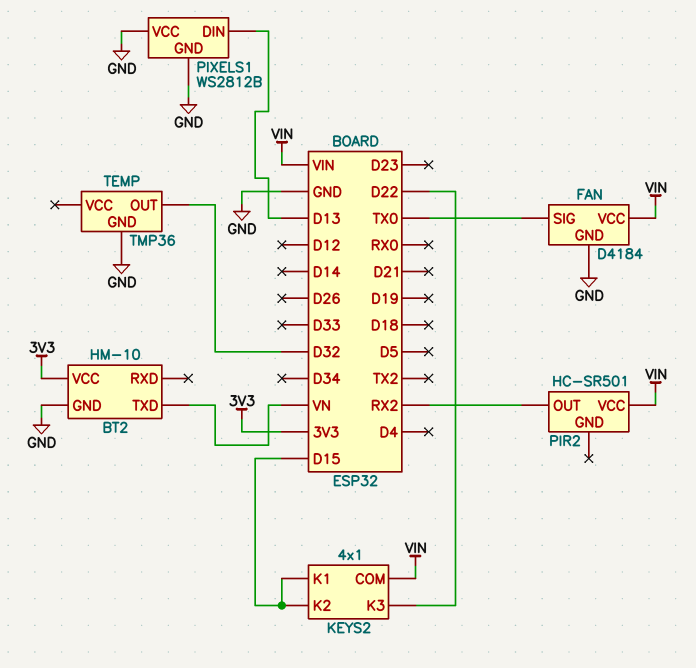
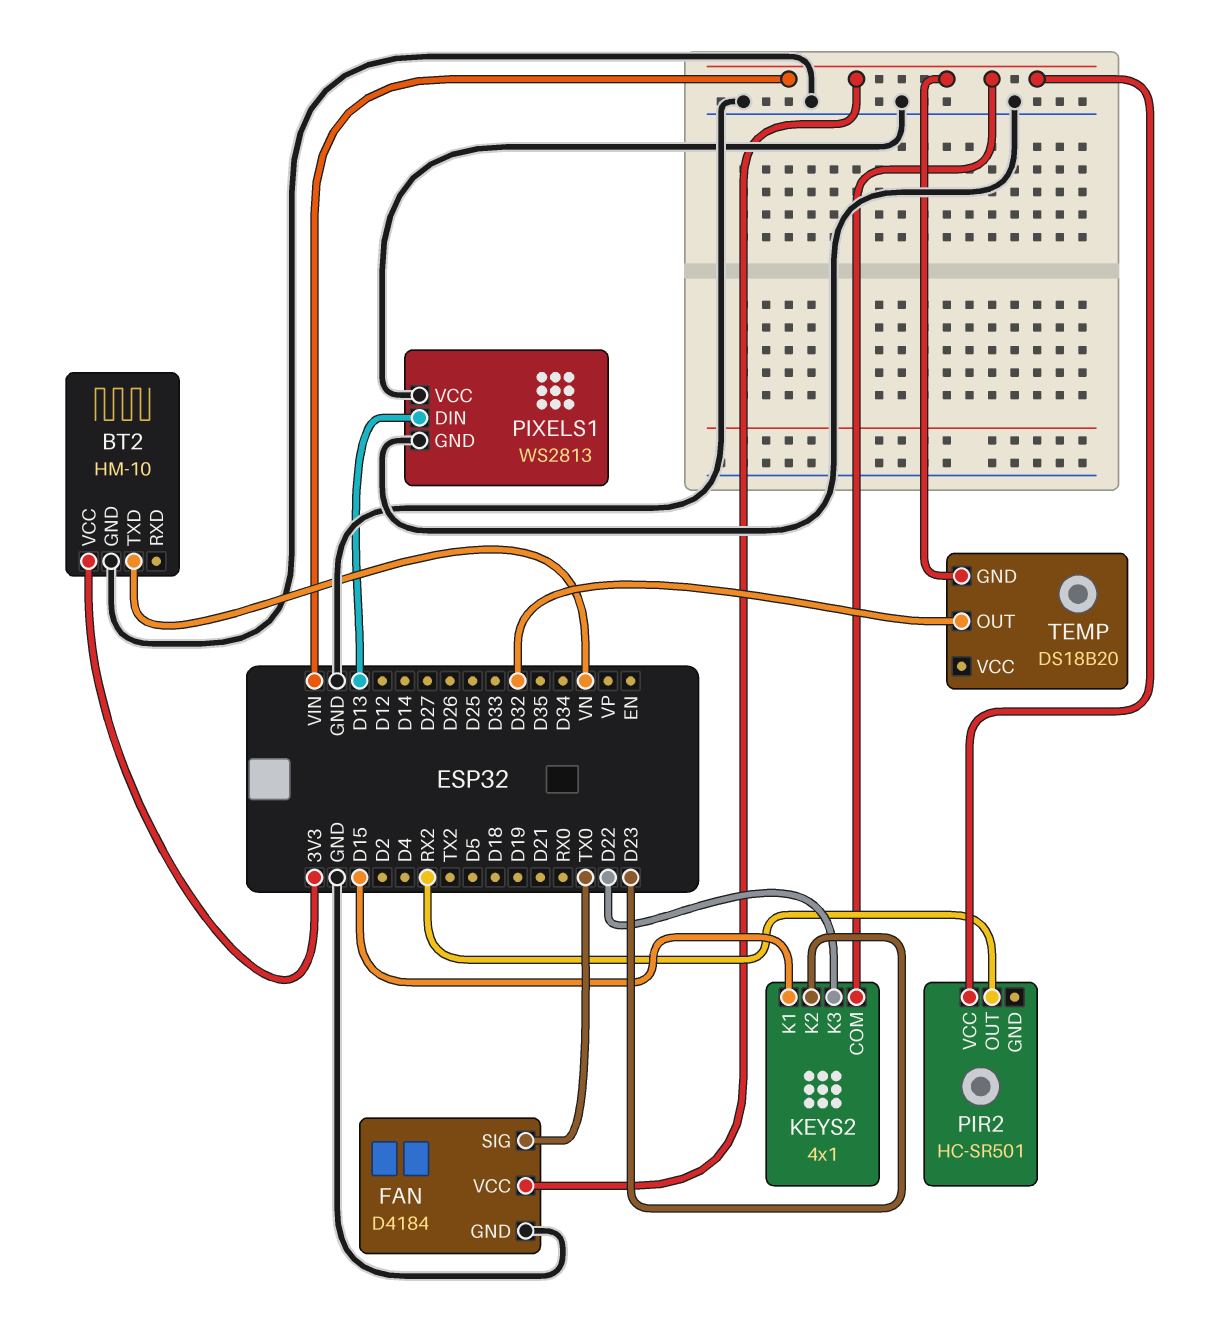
KEYS2 pin K2: D15 -> D23
PIXELS1: WS2812B -> WS2813
TEMP: TMP36 -> DS18B20
TEMP pin GND: GND -> VIN

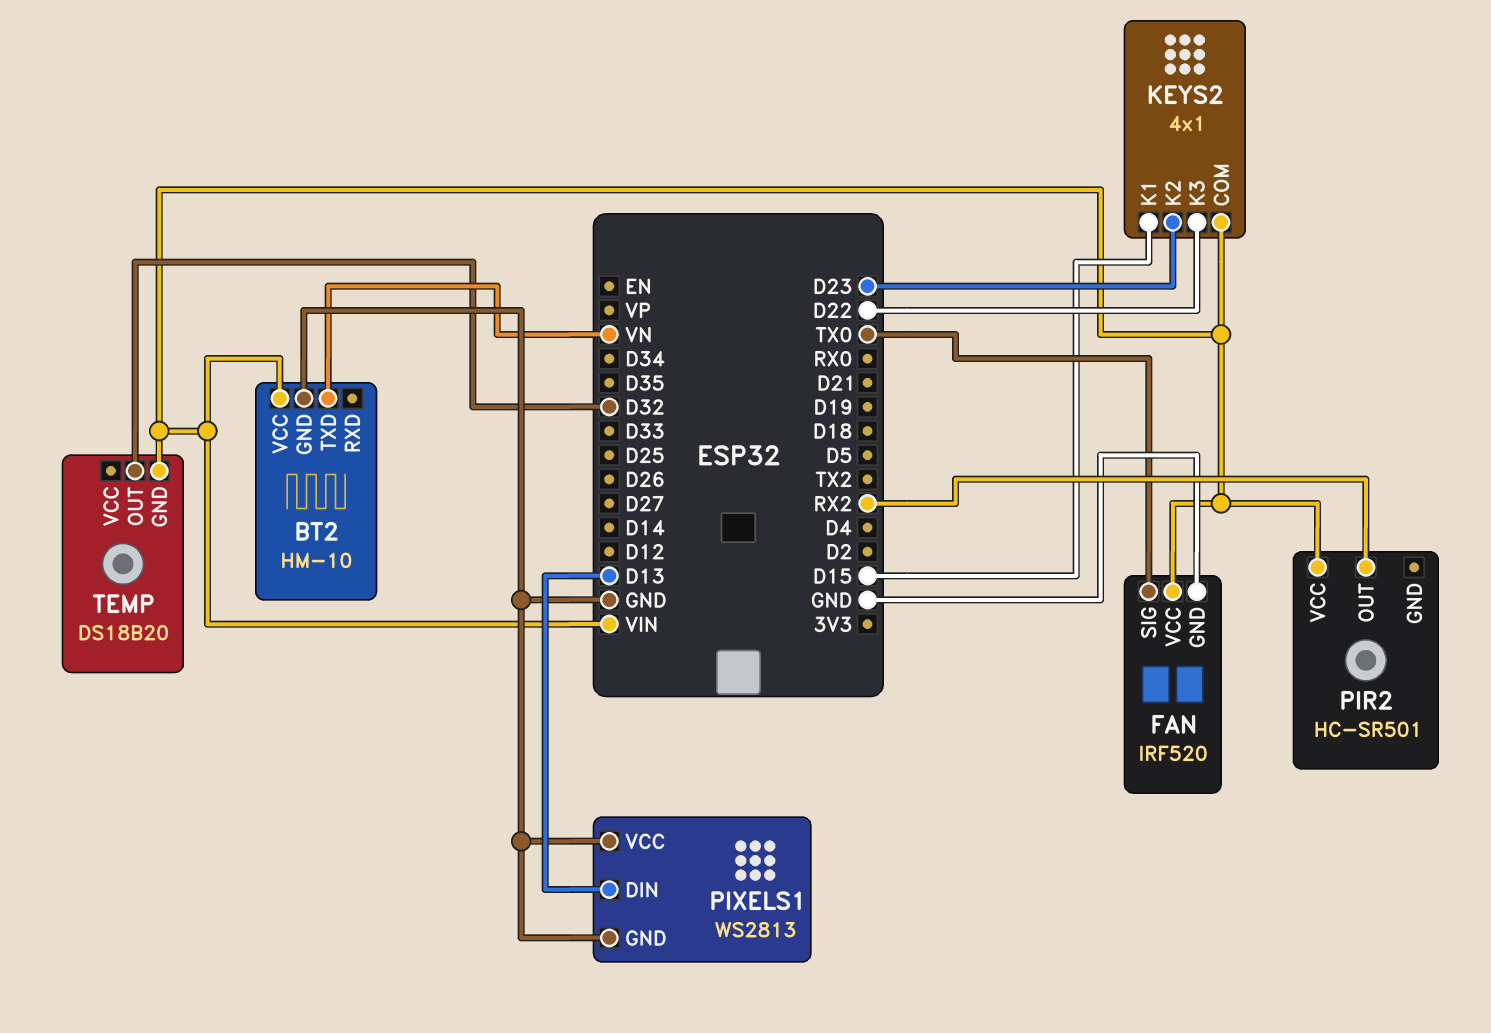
BT2 pin VCC: 3V3 -> VIN
FAN: D4184 -> IRF520

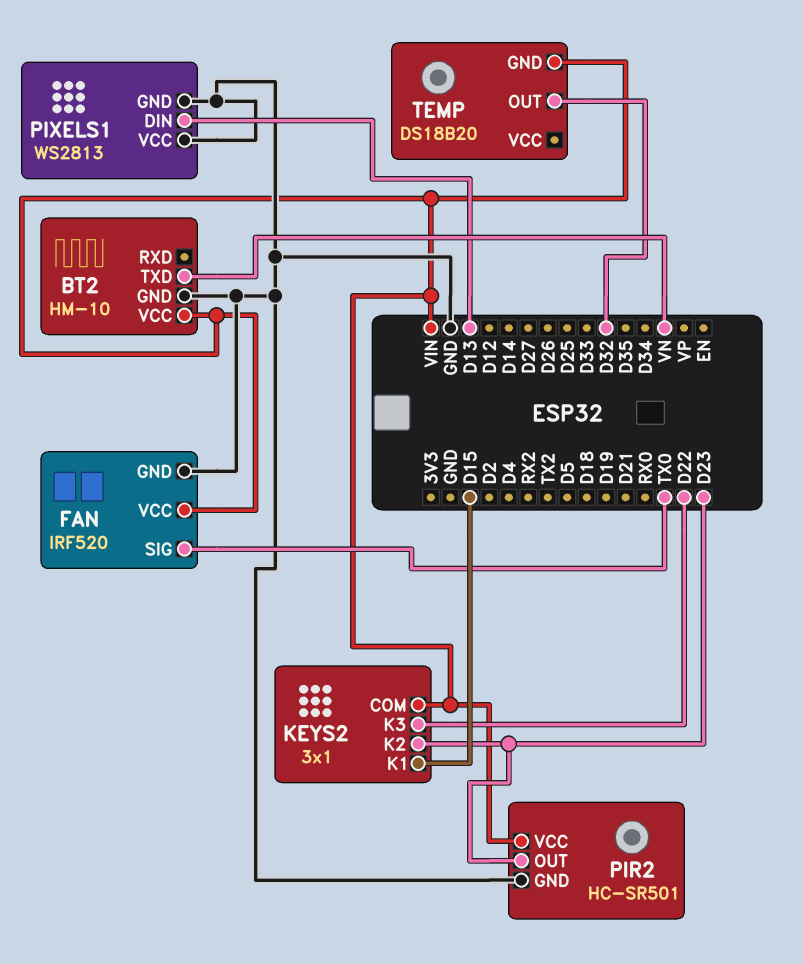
KEYS2: 4x1 -> 3x1
PIR2 pin GND: none -> GND
PIR2 pin OUT: RX2 -> D23

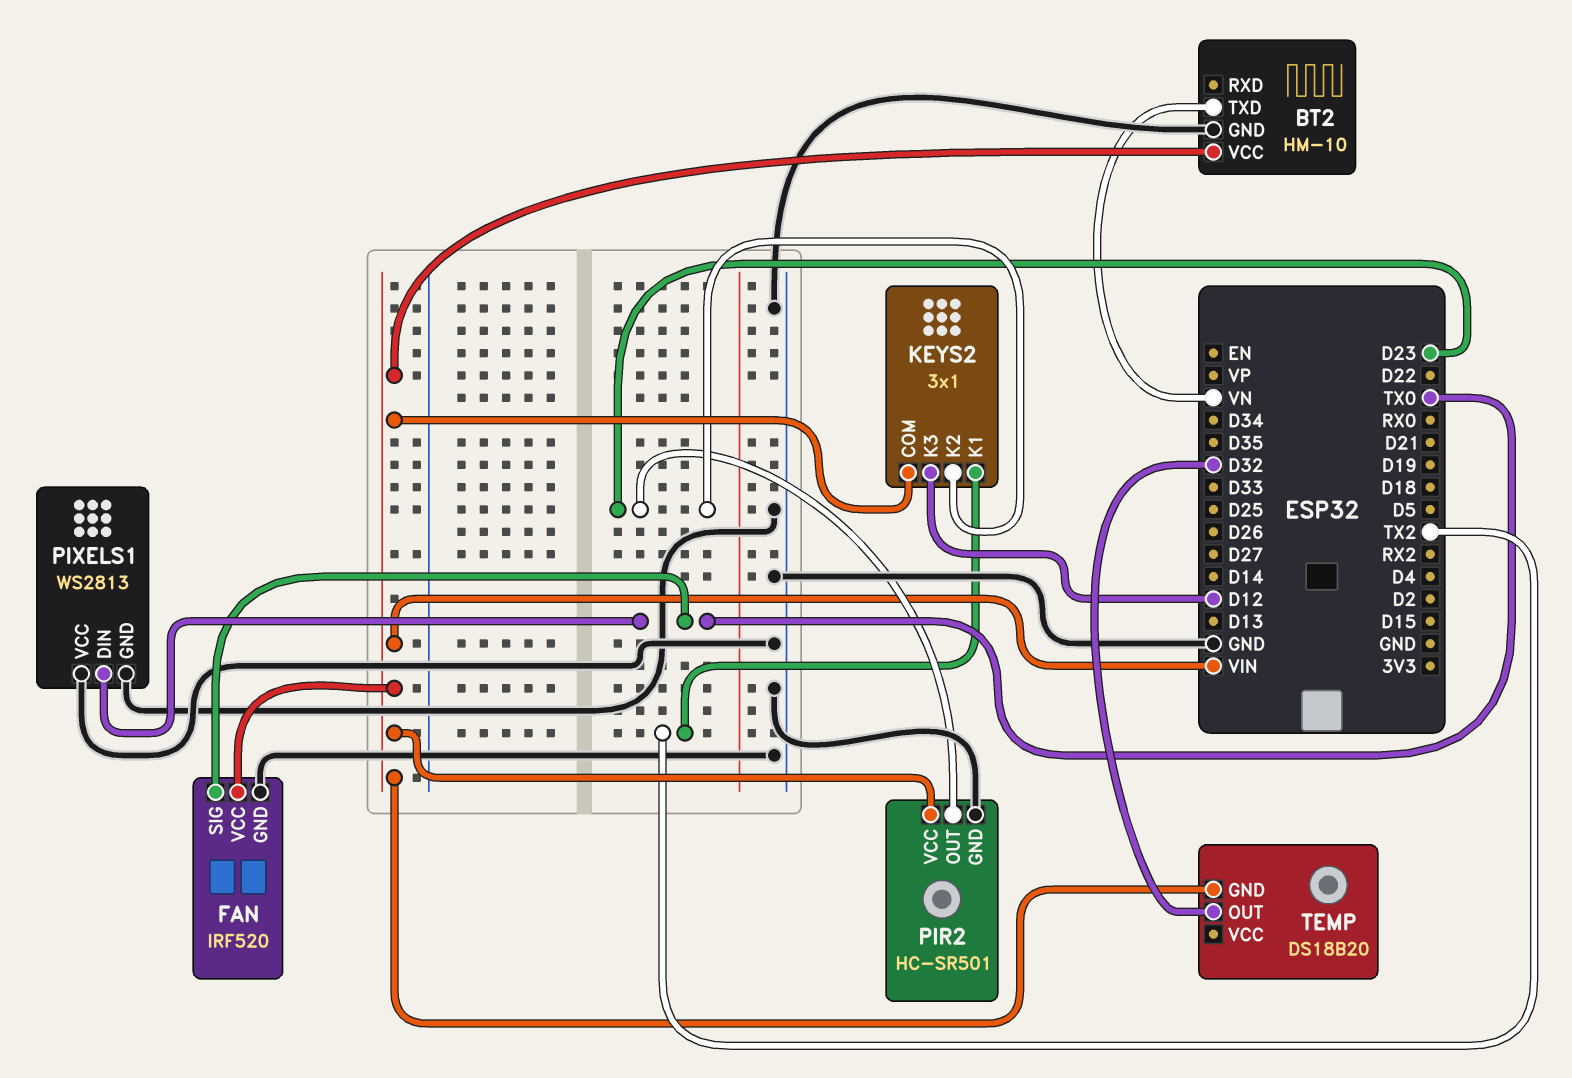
KEYS2 pin K1: D15 -> TX2
KEYS2 pin K3: D22 -> D12
PIXELS1 pin DIN: D13 -> TX0

